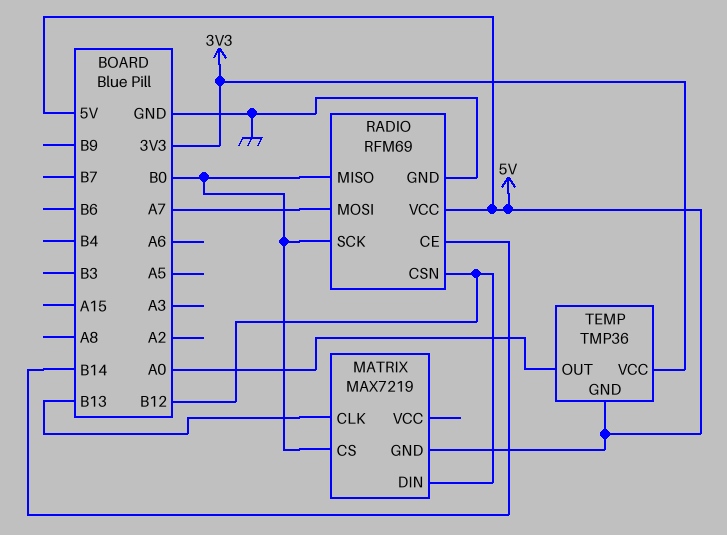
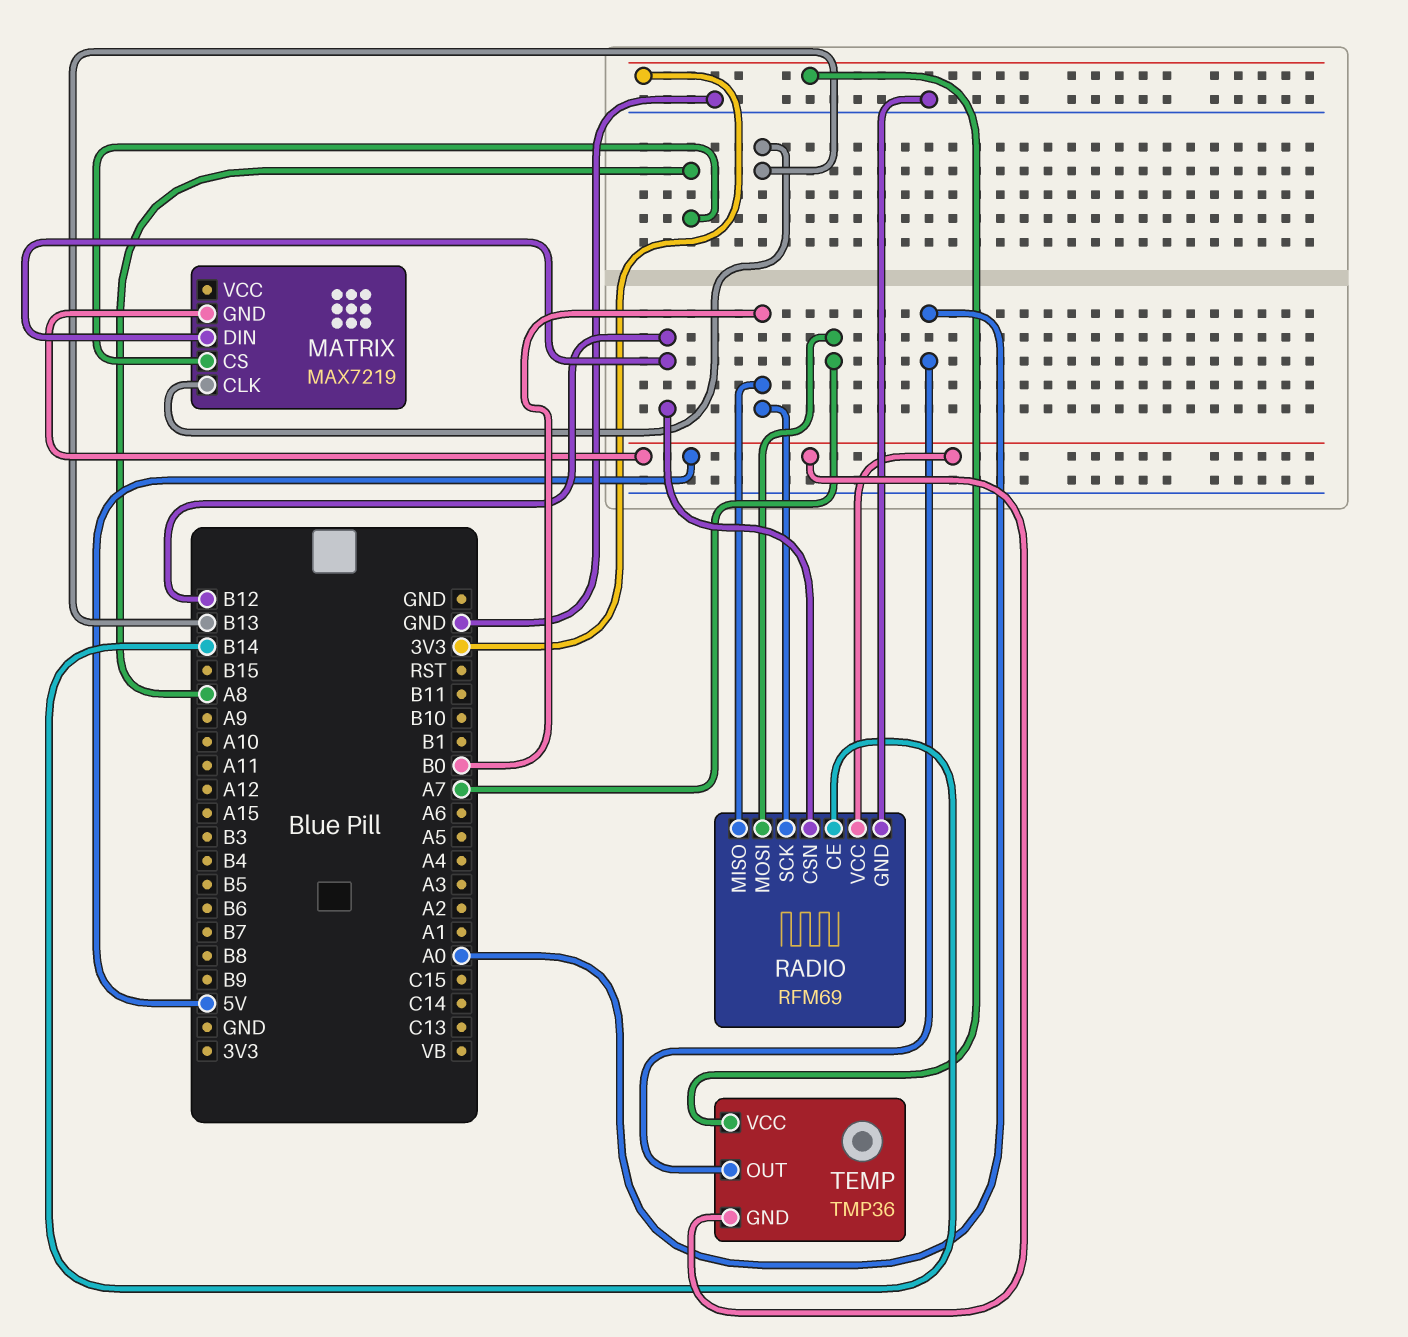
MATRIX pin CS: B0 -> A8

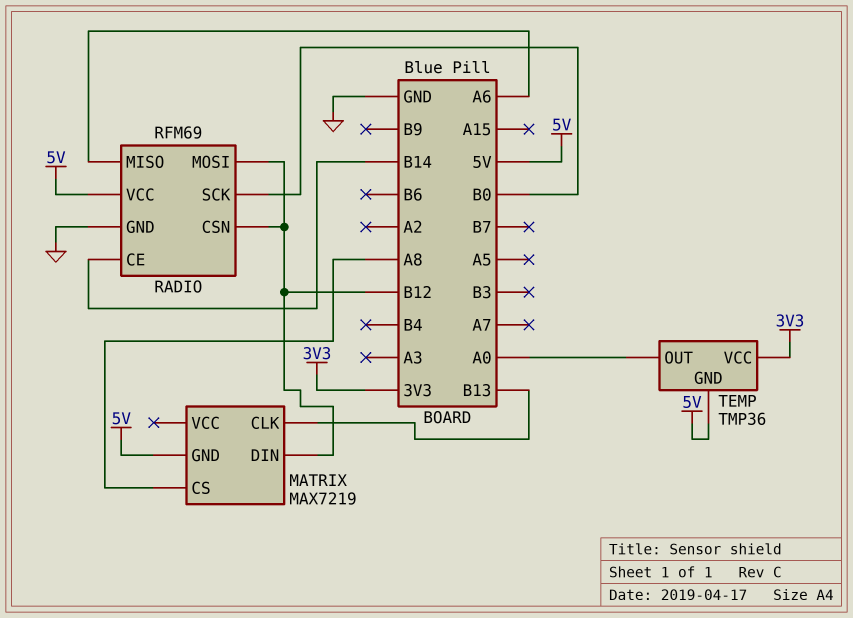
RADIO pin MISO: B0 -> A6
RADIO pin MOSI: A7 -> B12

